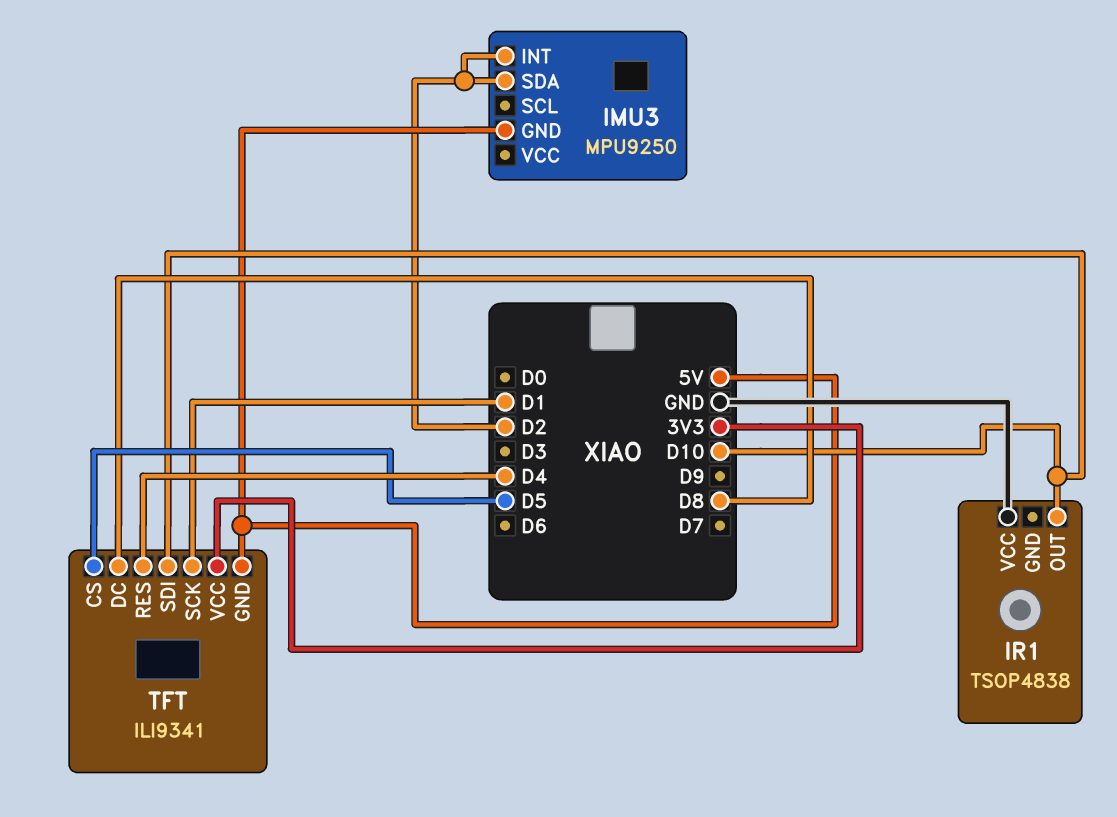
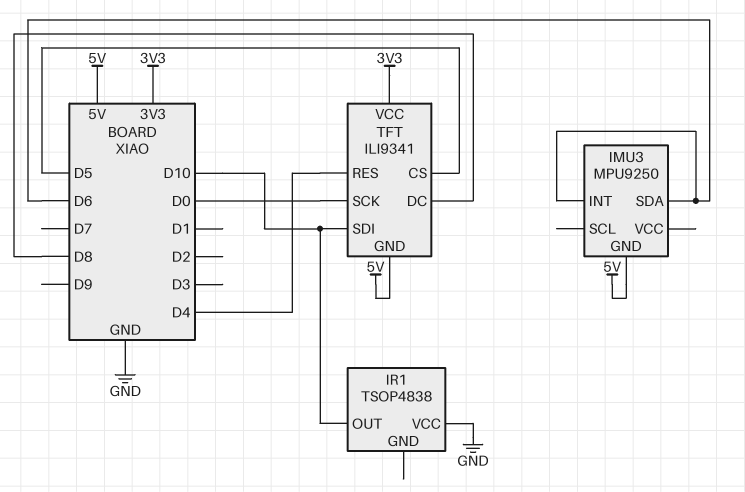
IMU3 pin INT: D2 -> D6
IMU3 pin SDA: D2 -> D6
TFT pin SCK: D1 -> D0

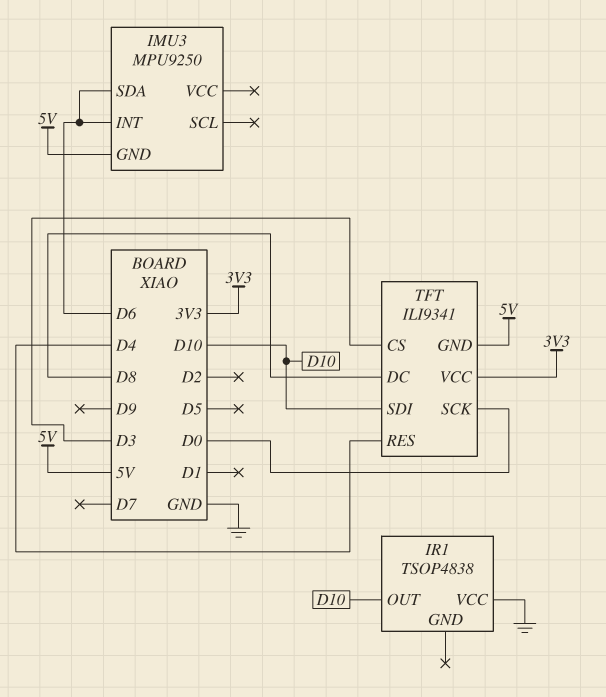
TFT pin CS: D5 -> D3

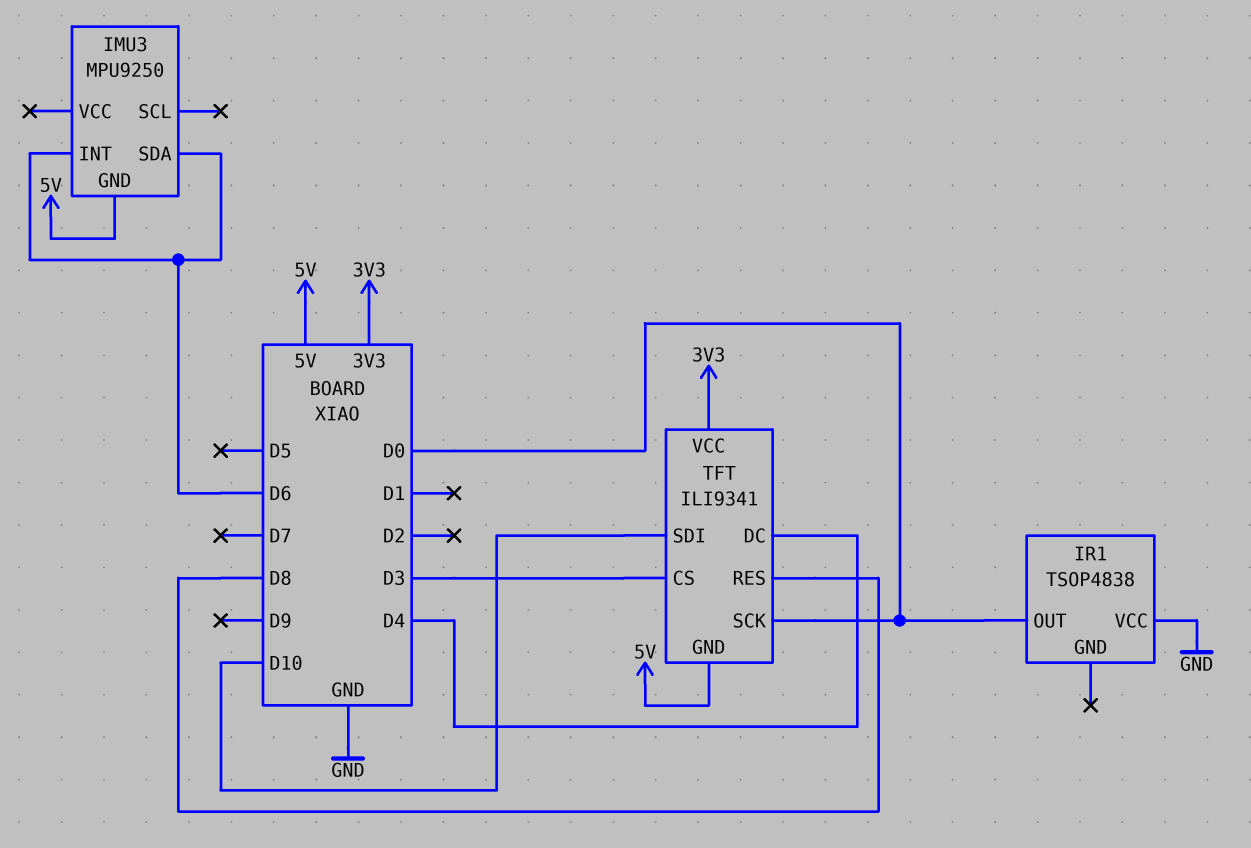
IR1 pin OUT: D10 -> D0
TFT pin DC: D8 -> D4
TFT pin RES: D4 -> D8

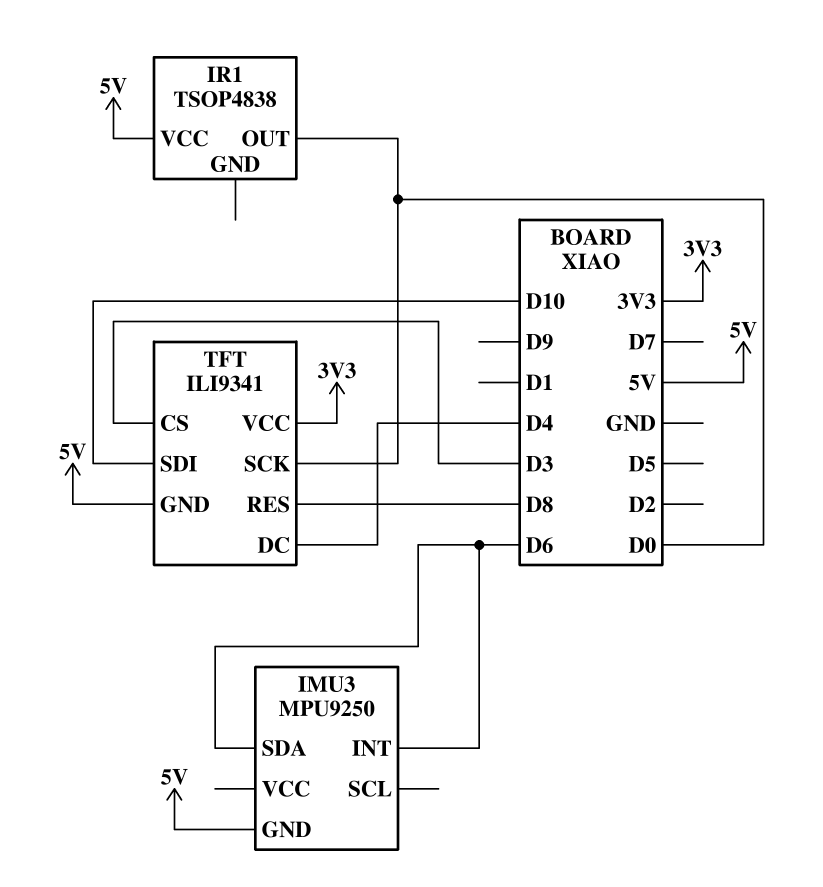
IR1 pin VCC: GND -> 5V

